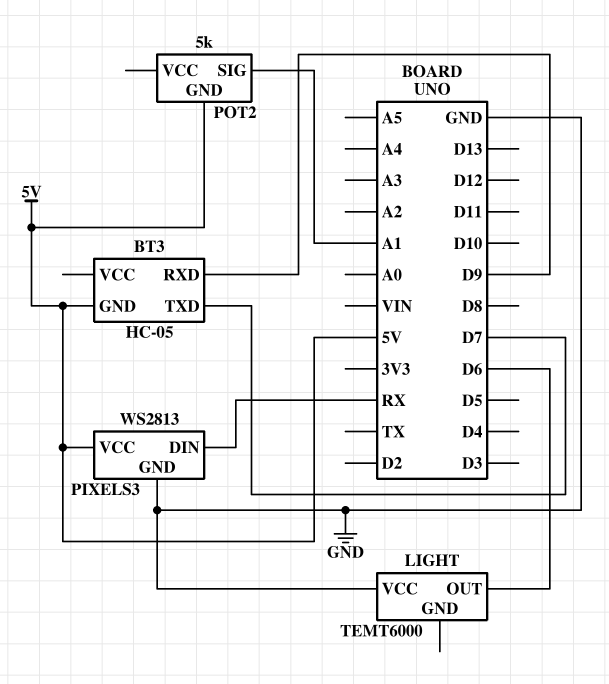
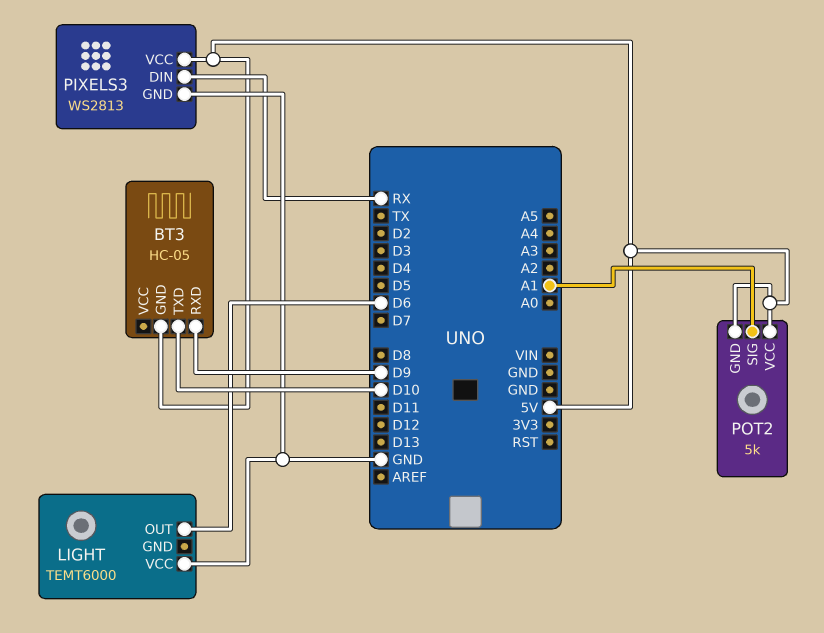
BT3 pin TXD: D7 -> D10
POT2 pin VCC: none -> 5V

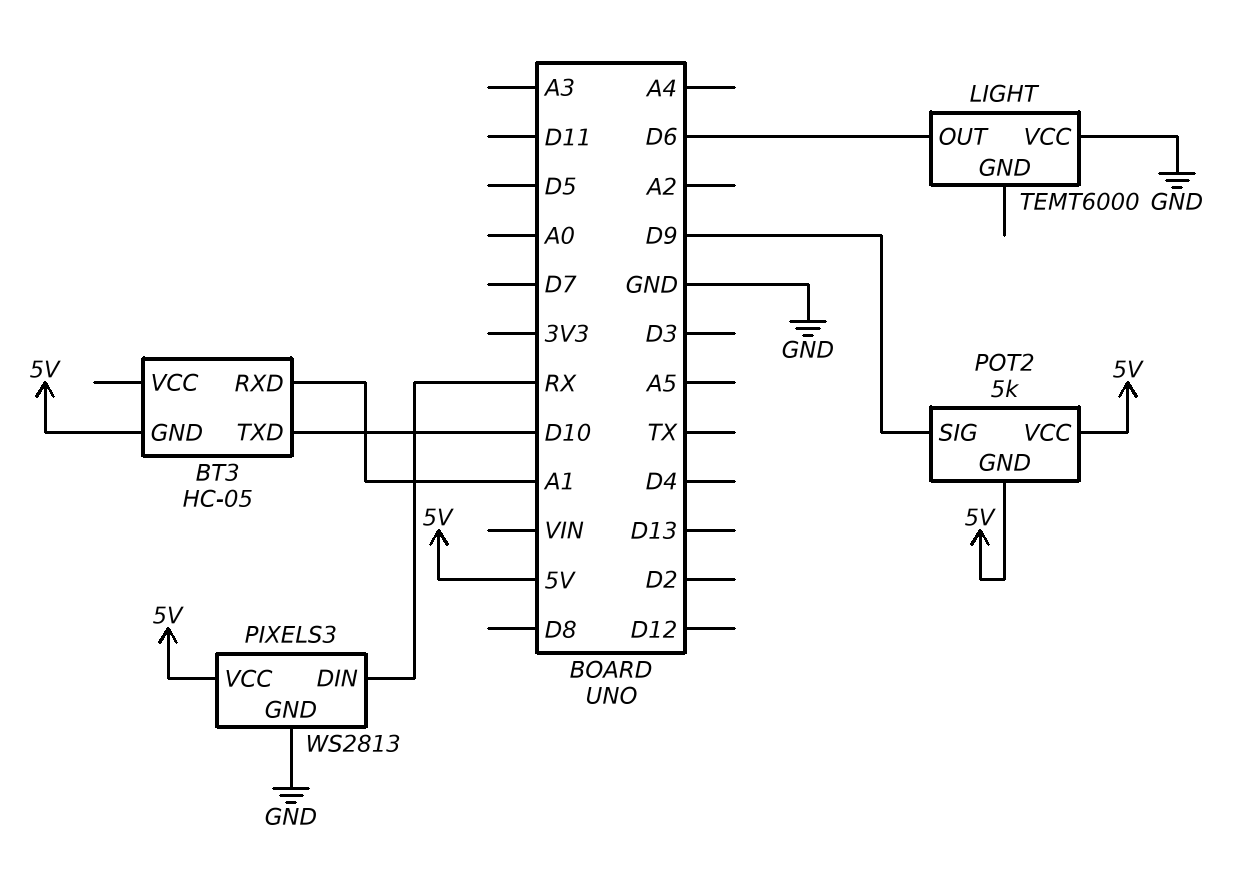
BT3 pin RXD: D9 -> A1
POT2 pin SIG: A1 -> D9

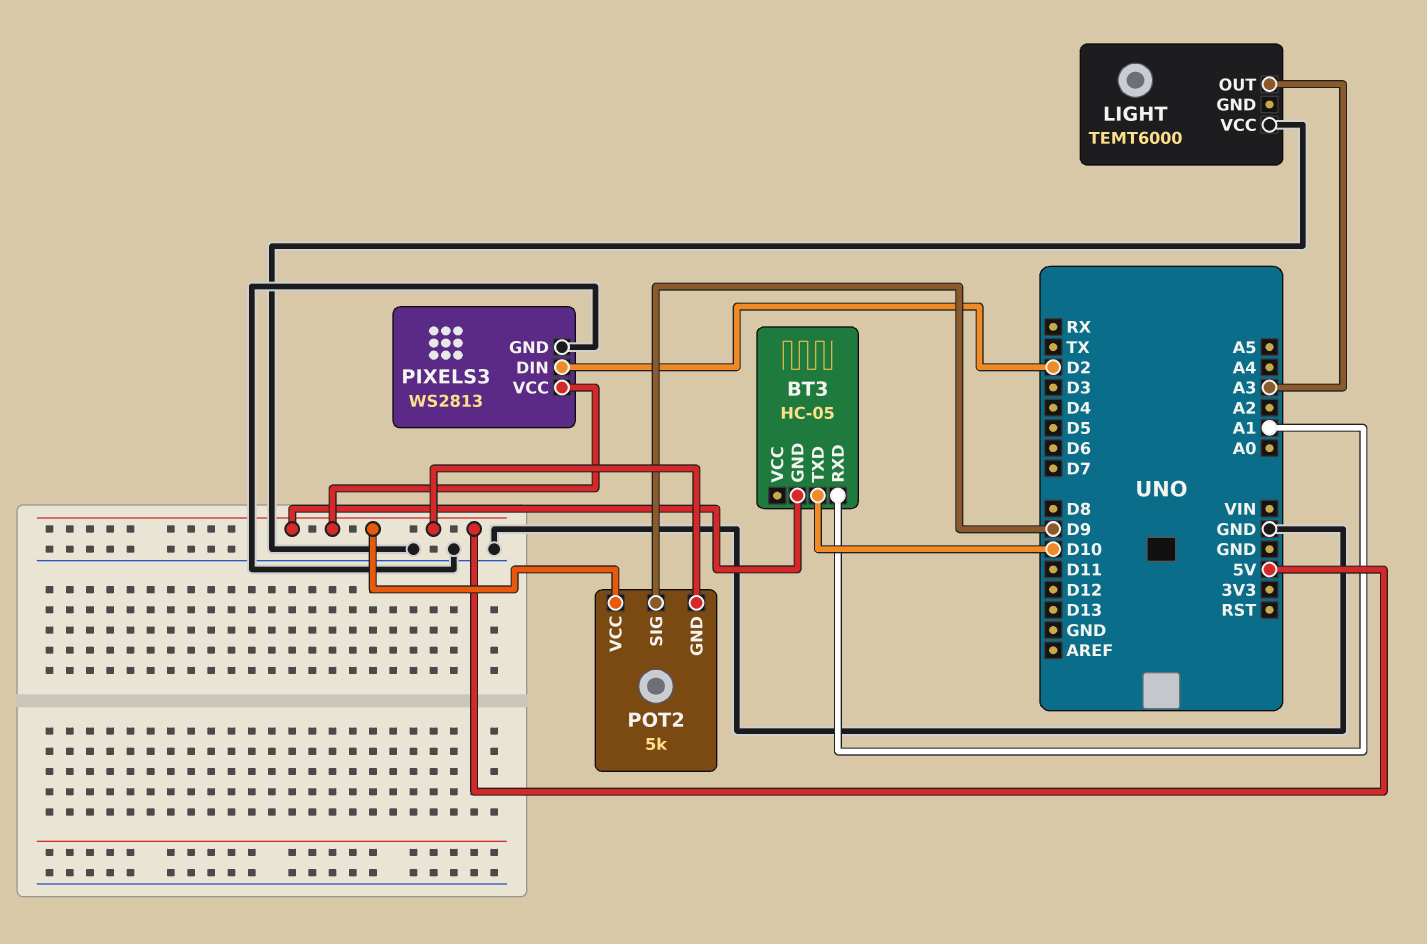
LIGHT pin OUT: D6 -> A3
PIXELS3 pin DIN: RX -> D2

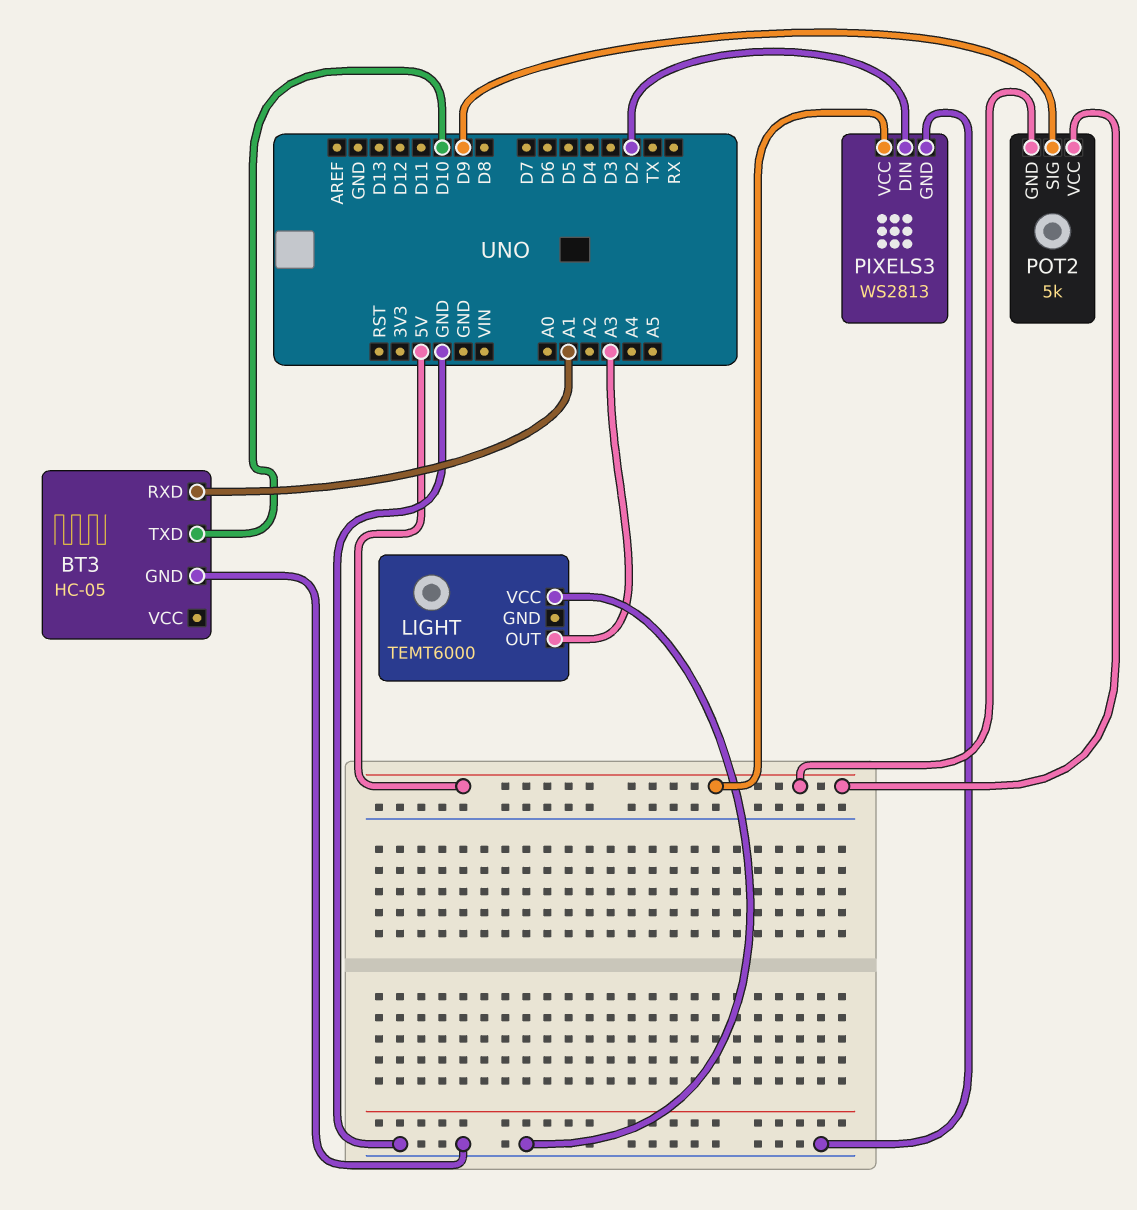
BT3 pin GND: 5V -> GND

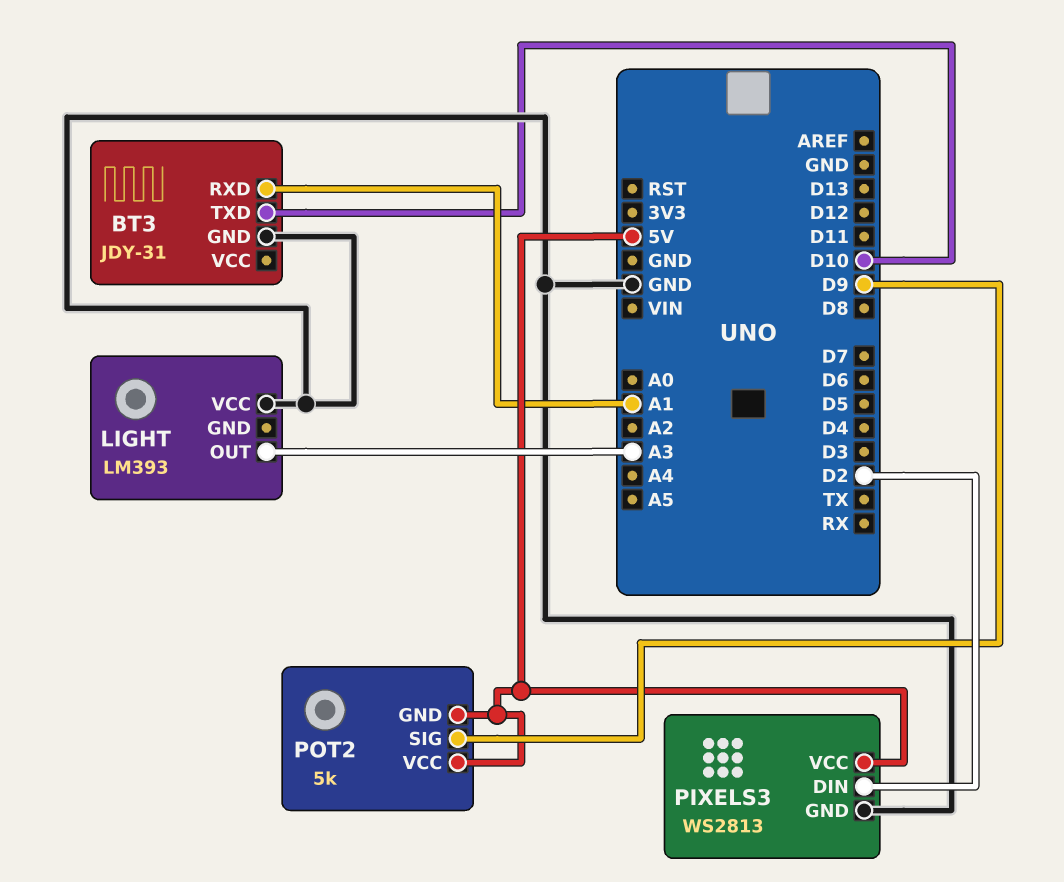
BT3: HC-05 -> JDY-31
LIGHT: TEMT6000 -> LM393

